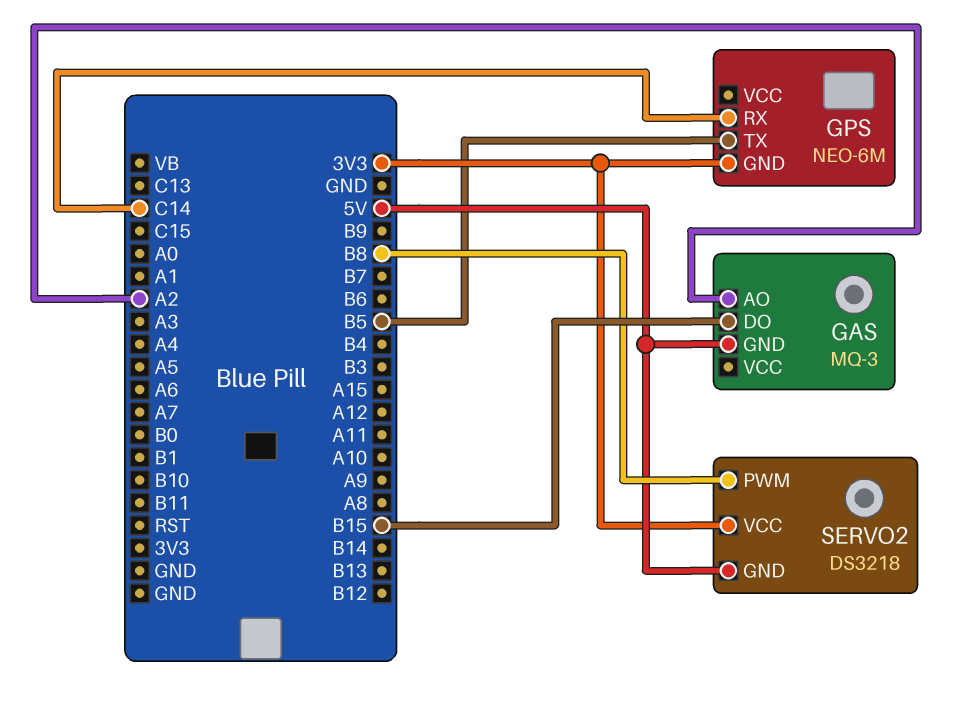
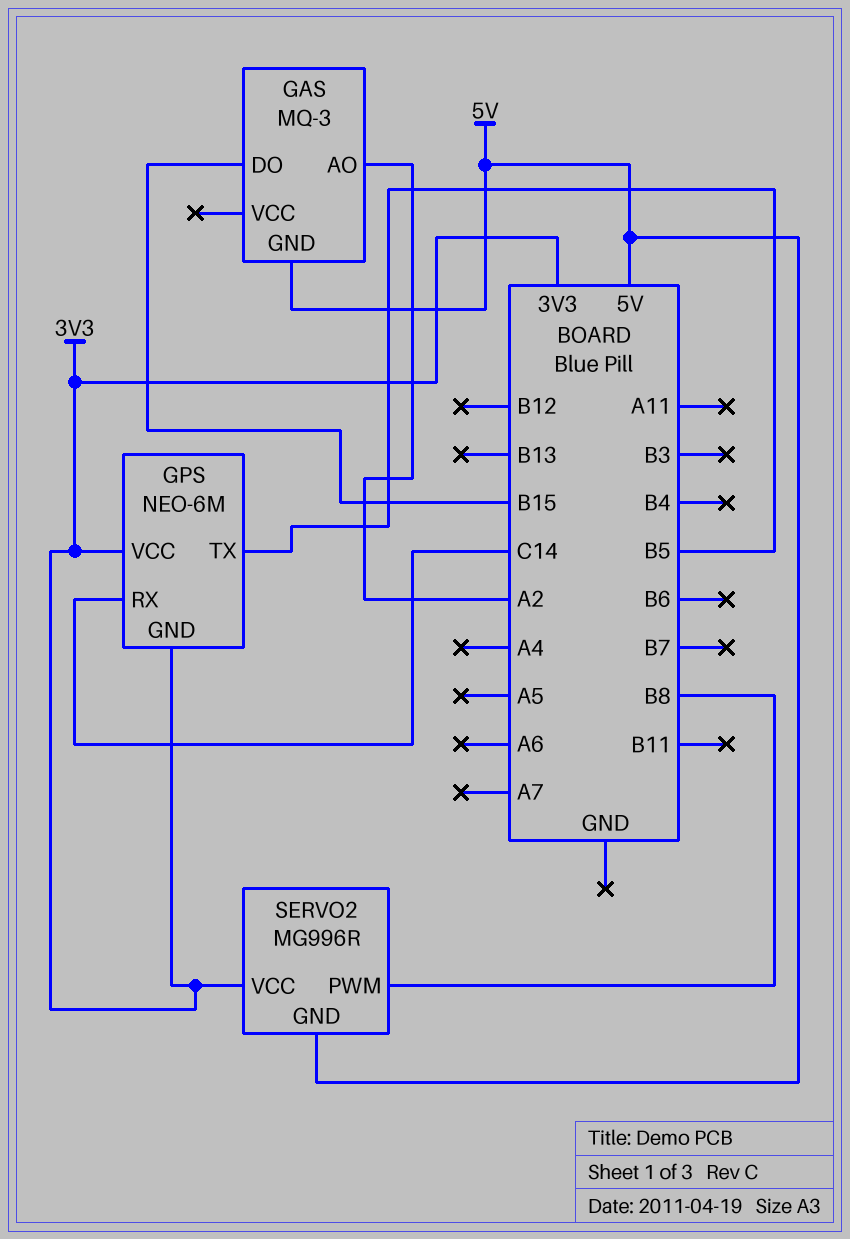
GPS pin VCC: none -> 3V3
SERVO2: DS3218 -> MG996R

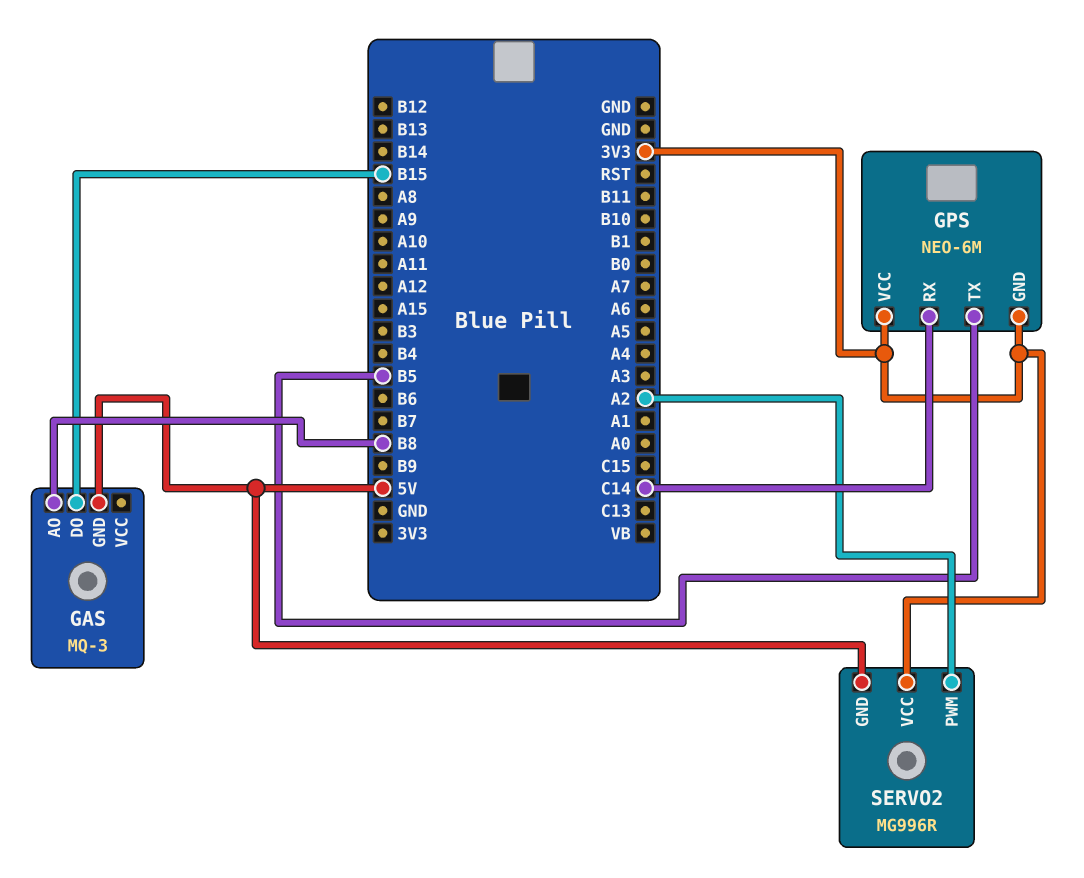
GAS pin AO: A2 -> B8
SERVO2 pin PWM: B8 -> A2

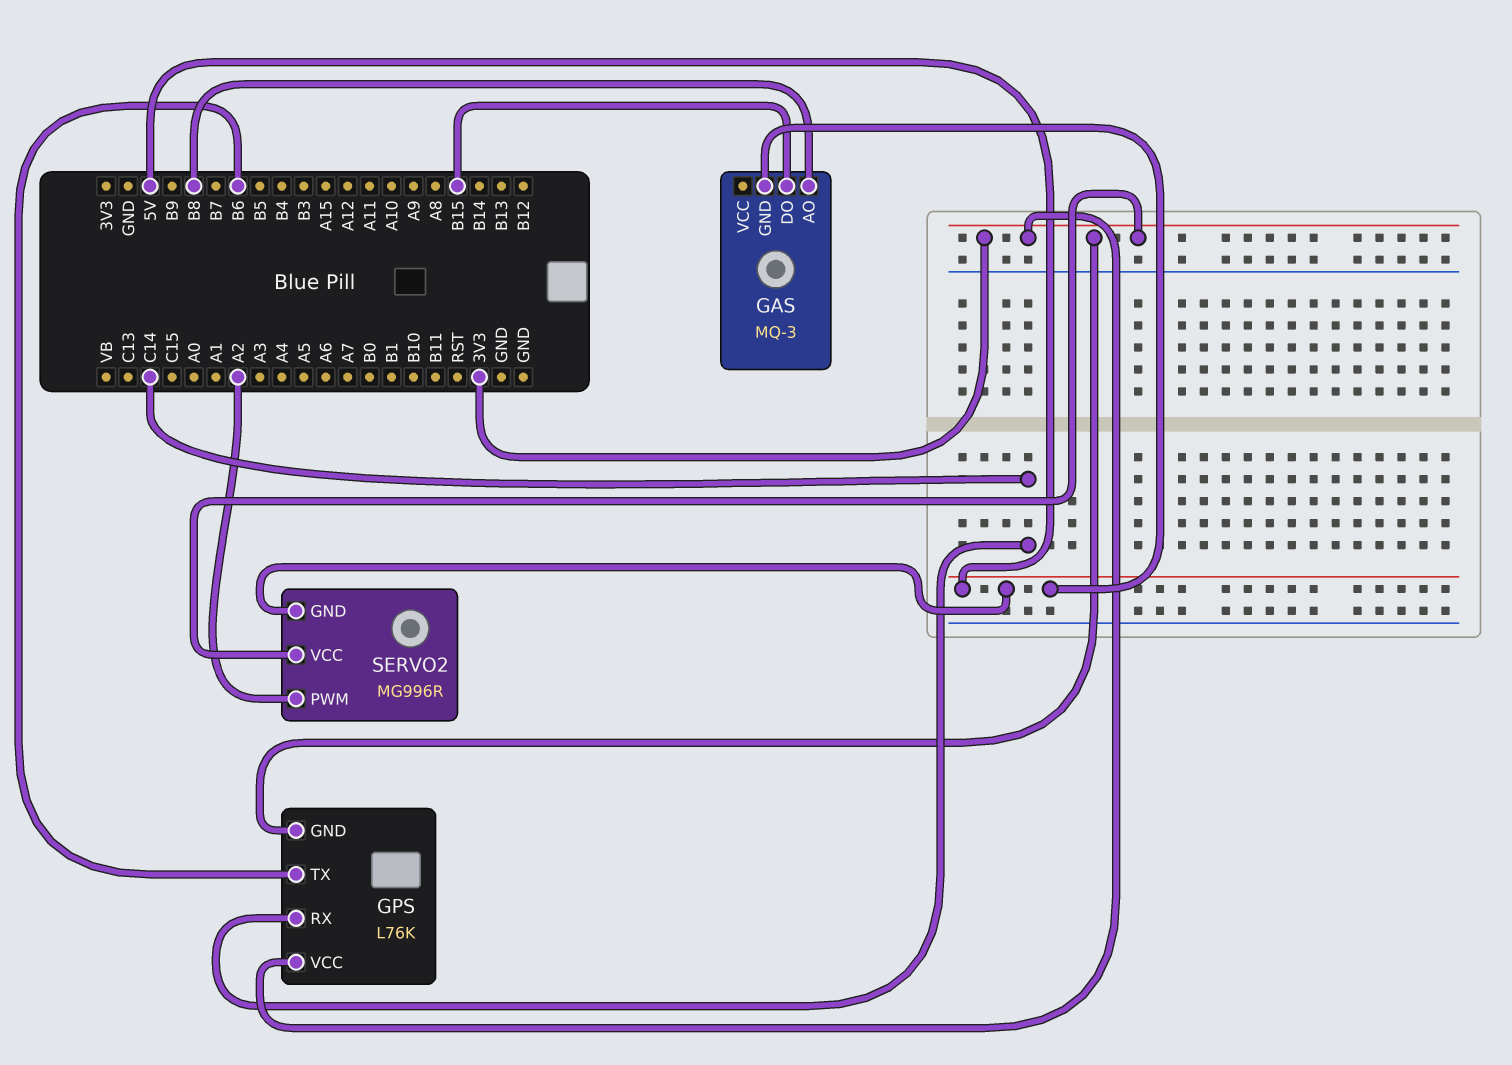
GPS: NEO-6M -> L76K
GPS pin TX: B5 -> B6

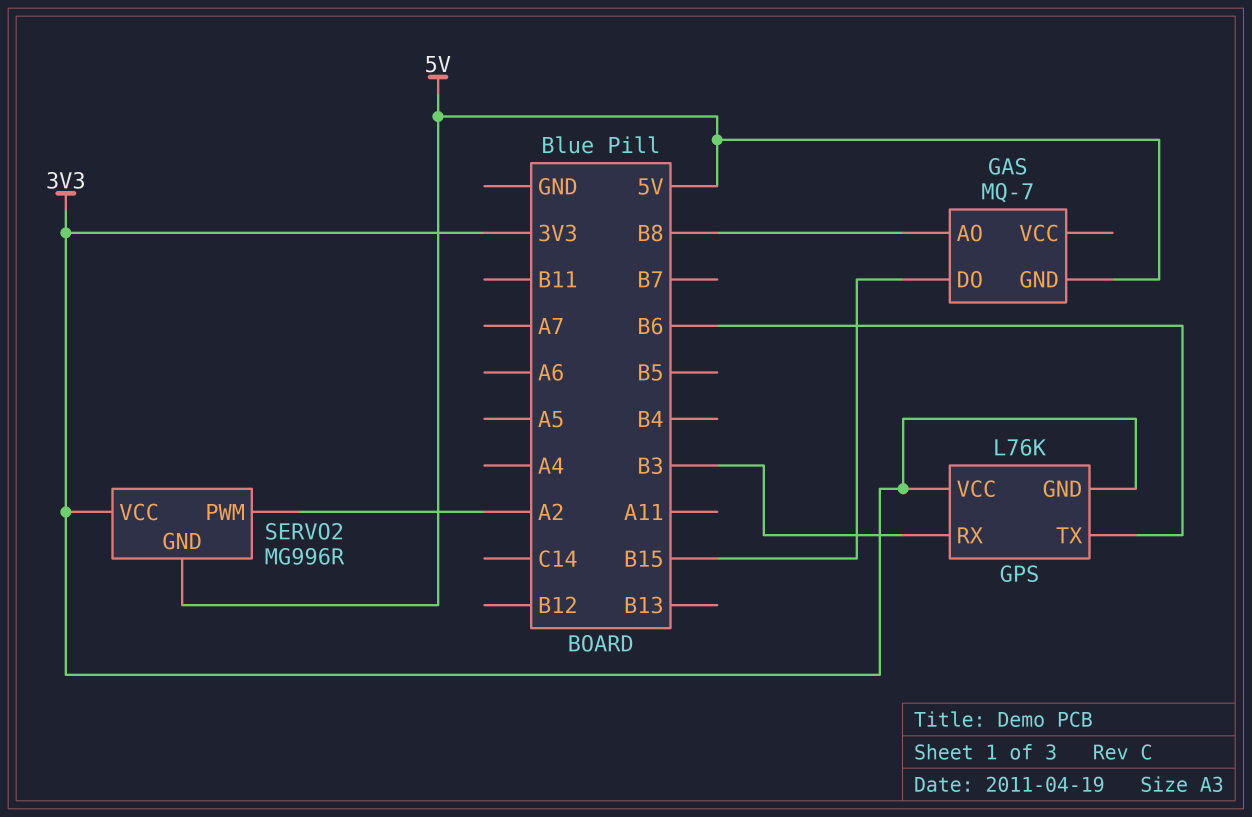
GAS: MQ-3 -> MQ-7
GPS pin RX: C14 -> B3

